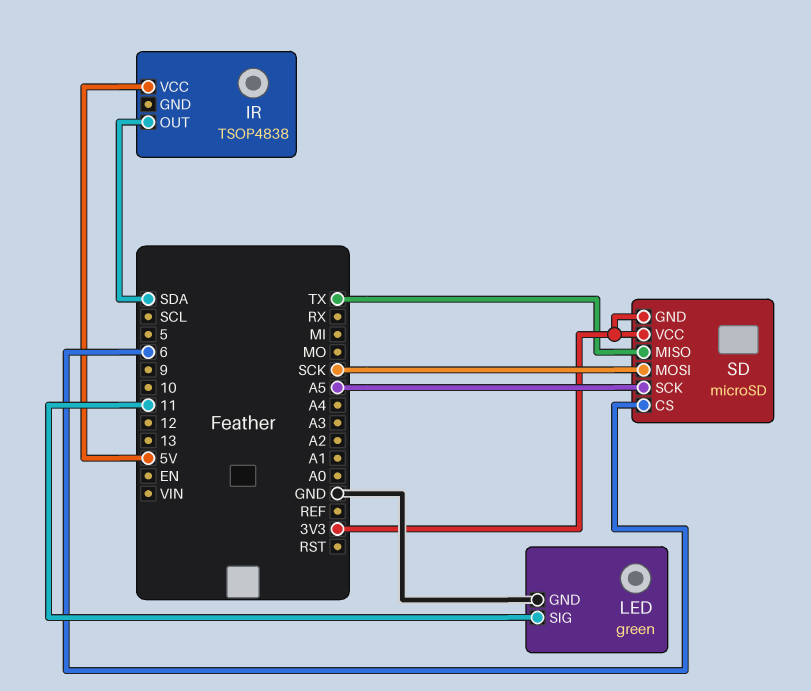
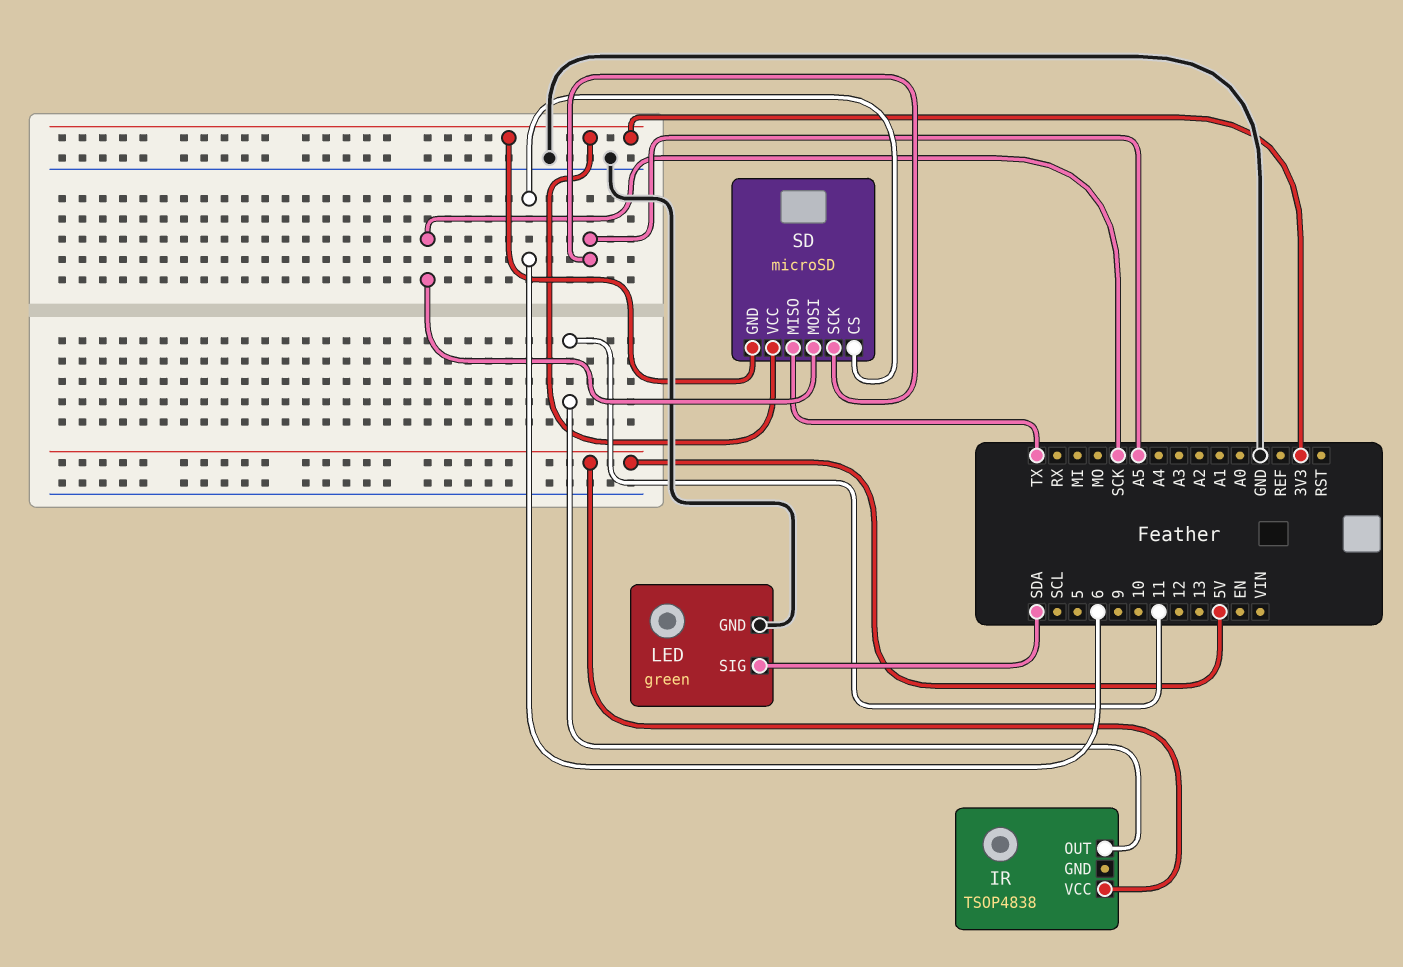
IR pin OUT: SDA -> 11
LED pin SIG: 11 -> SDA

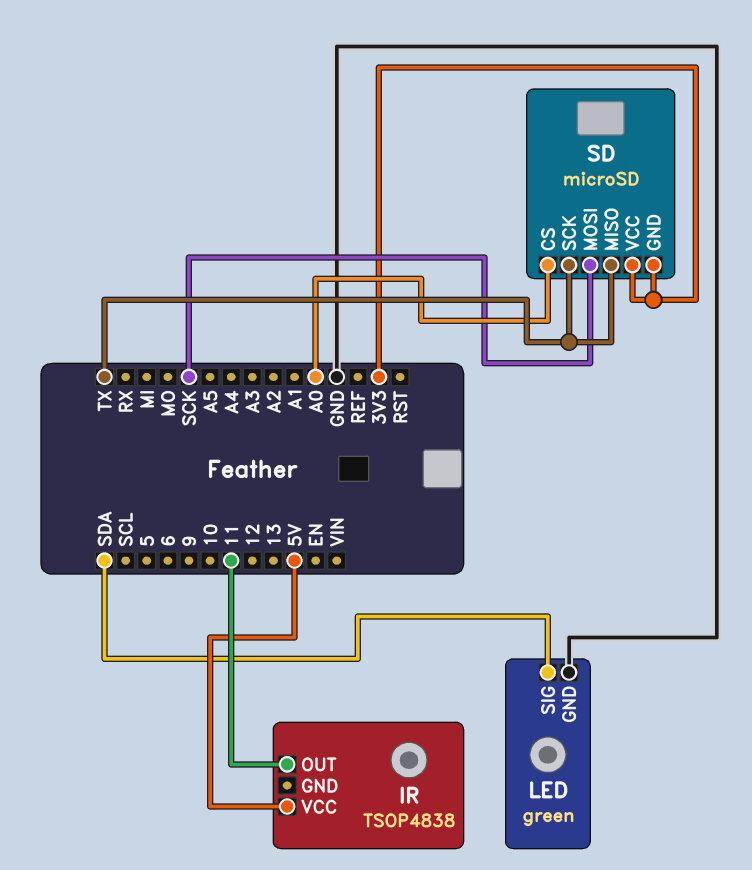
SD pin CS: 6 -> A0
SD pin SCK: A5 -> TX

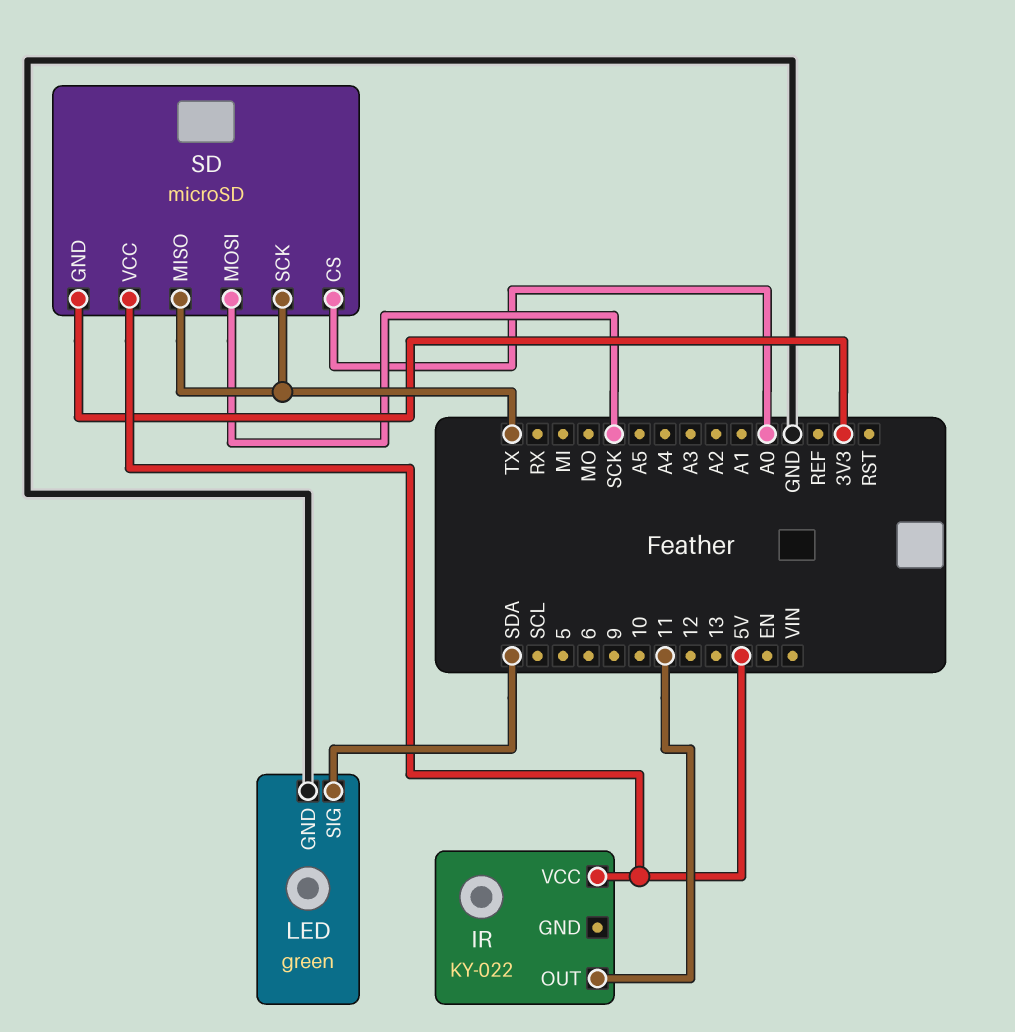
IR: TSOP4838 -> KY-022
SD pin VCC: 3V3 -> 5V

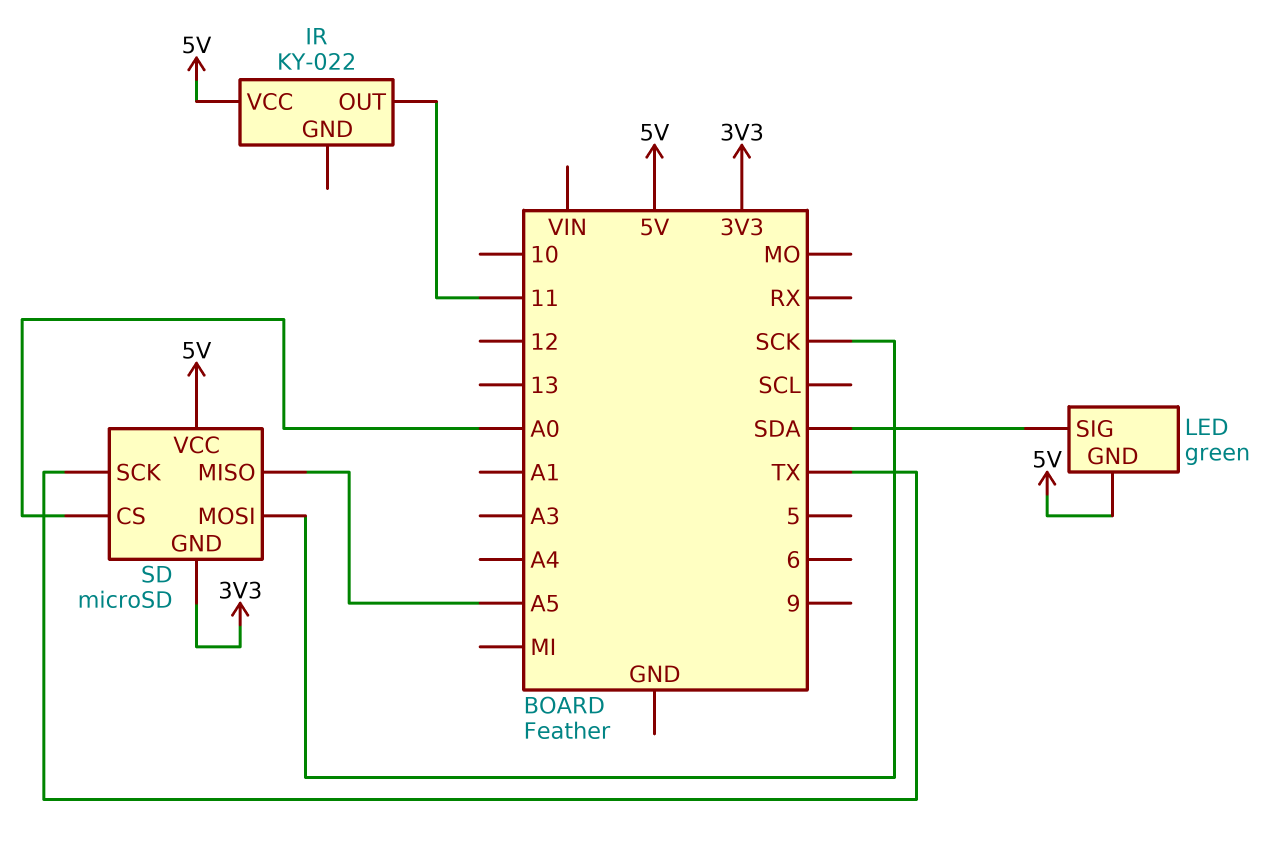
LED pin GND: GND -> 5V
SD pin MISO: TX -> A5

